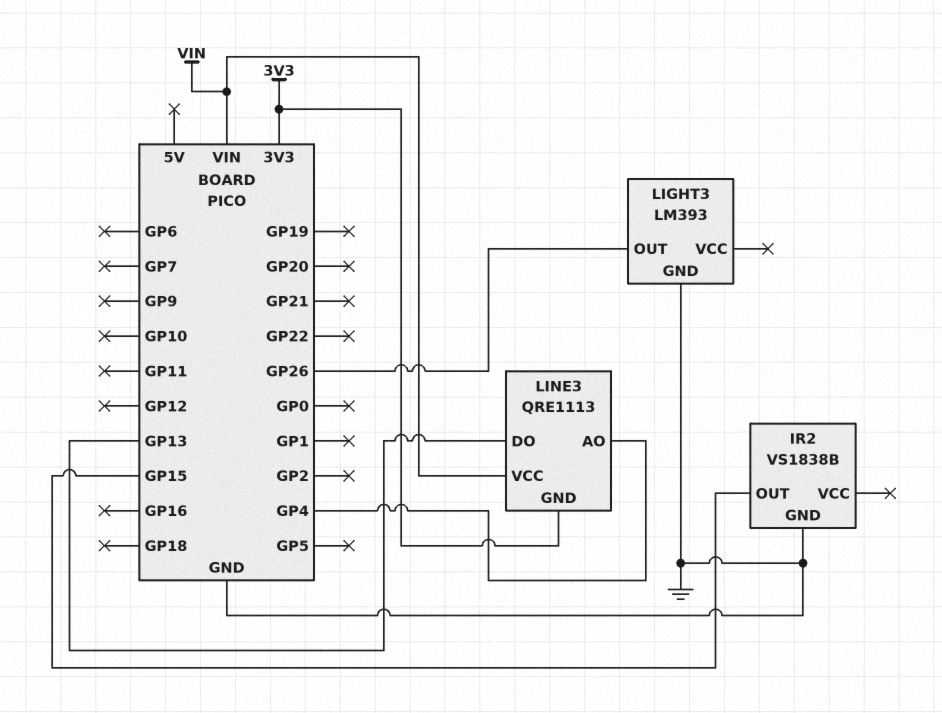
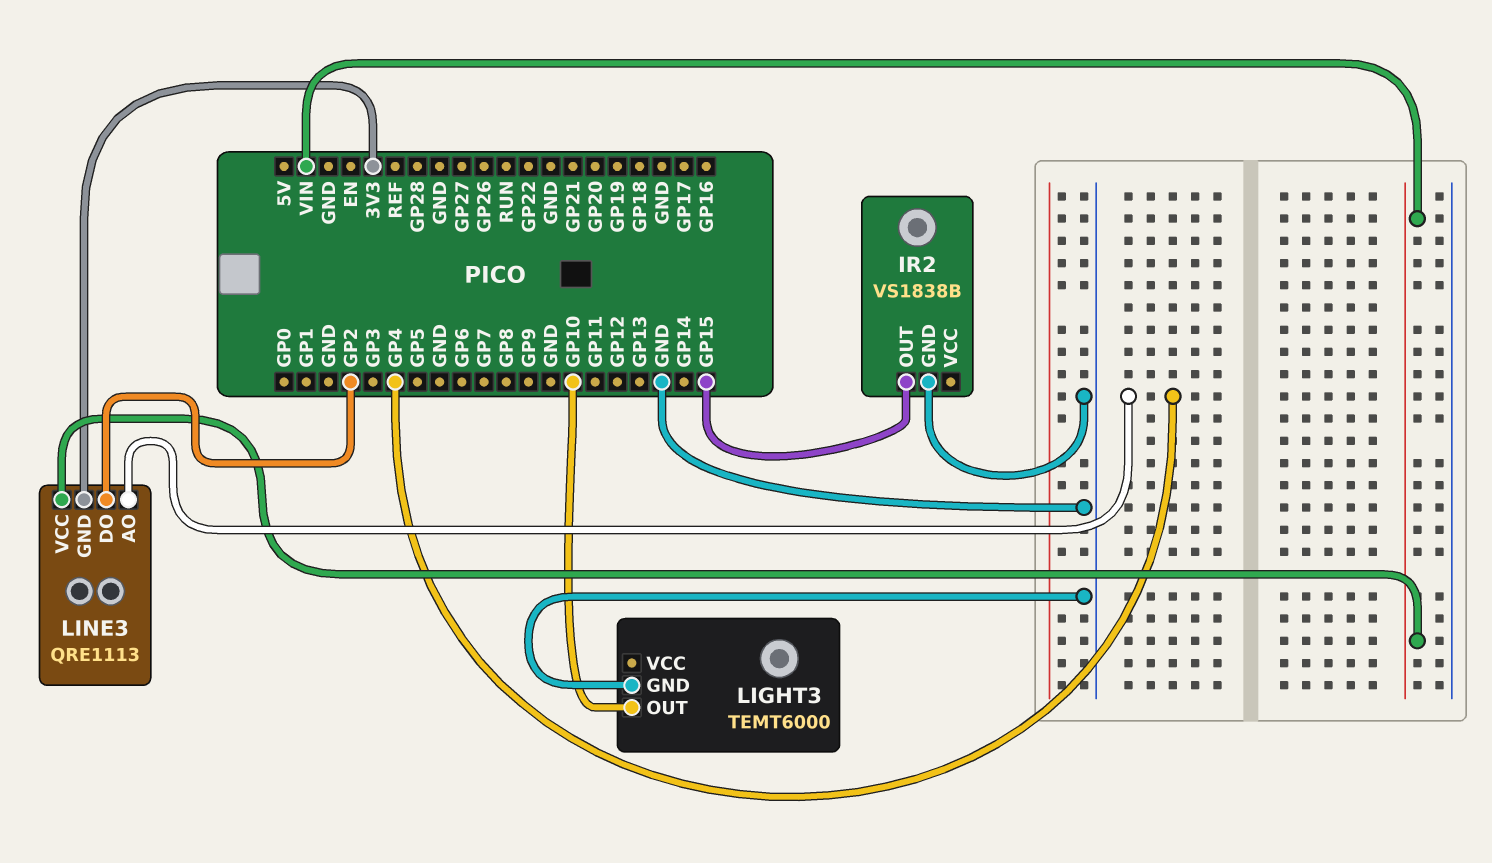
LIGHT3: LM393 -> TEMT6000
LIGHT3 pin OUT: GP26 -> GP10
LINE3 pin DO: GP13 -> GP2

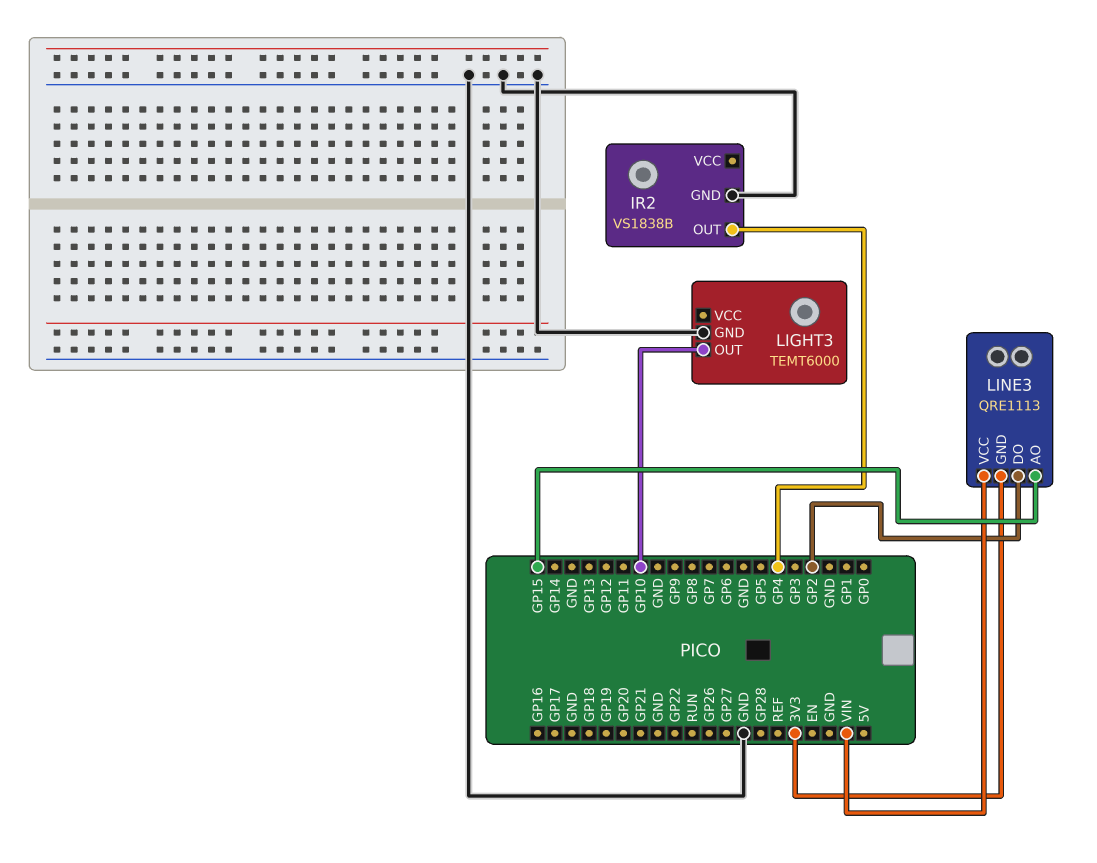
IR2 pin OUT: GP15 -> GP4
LINE3 pin AO: GP4 -> GP15

